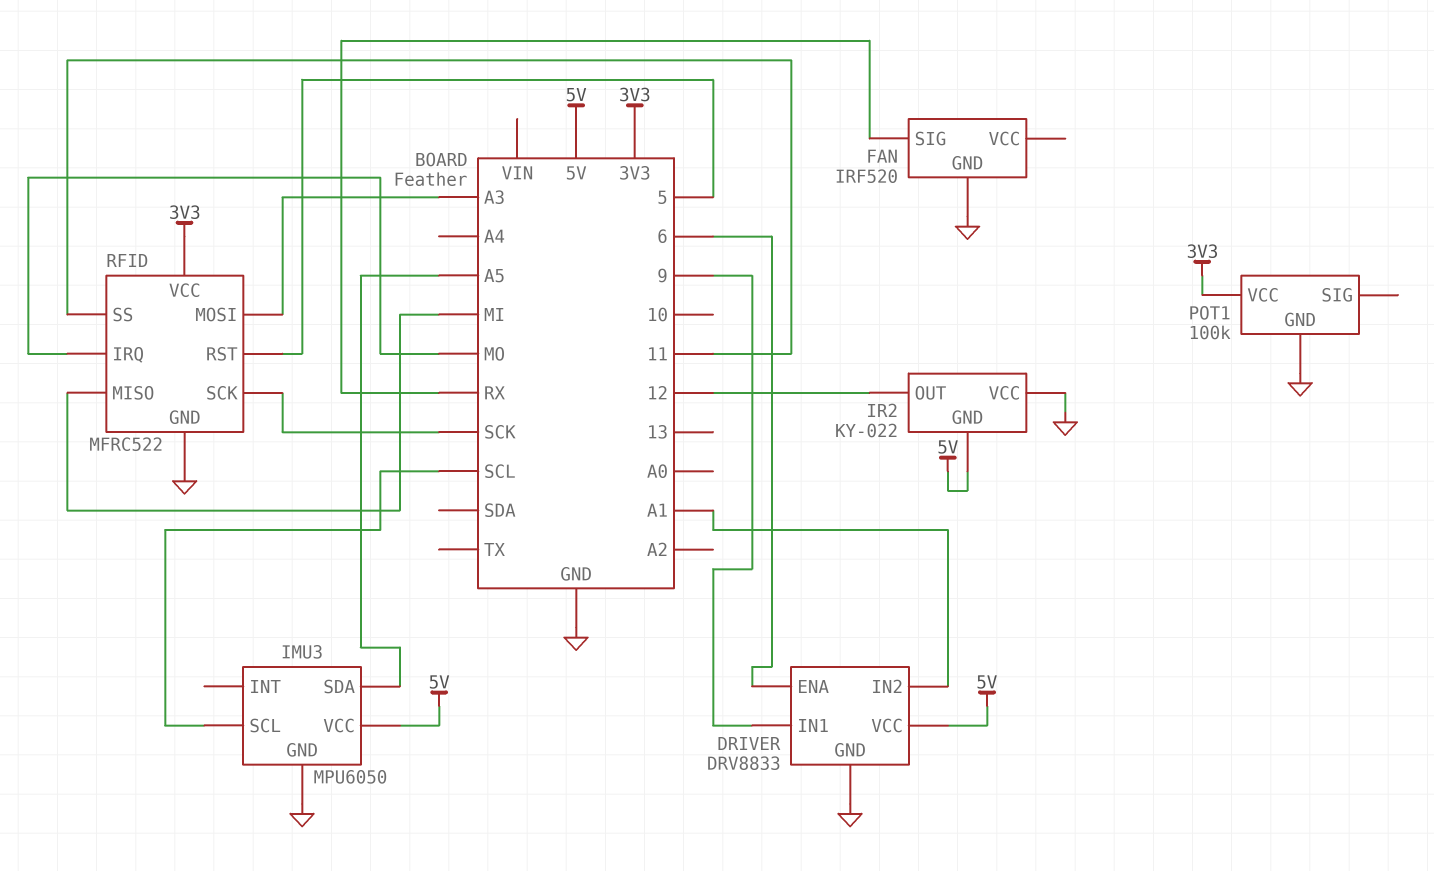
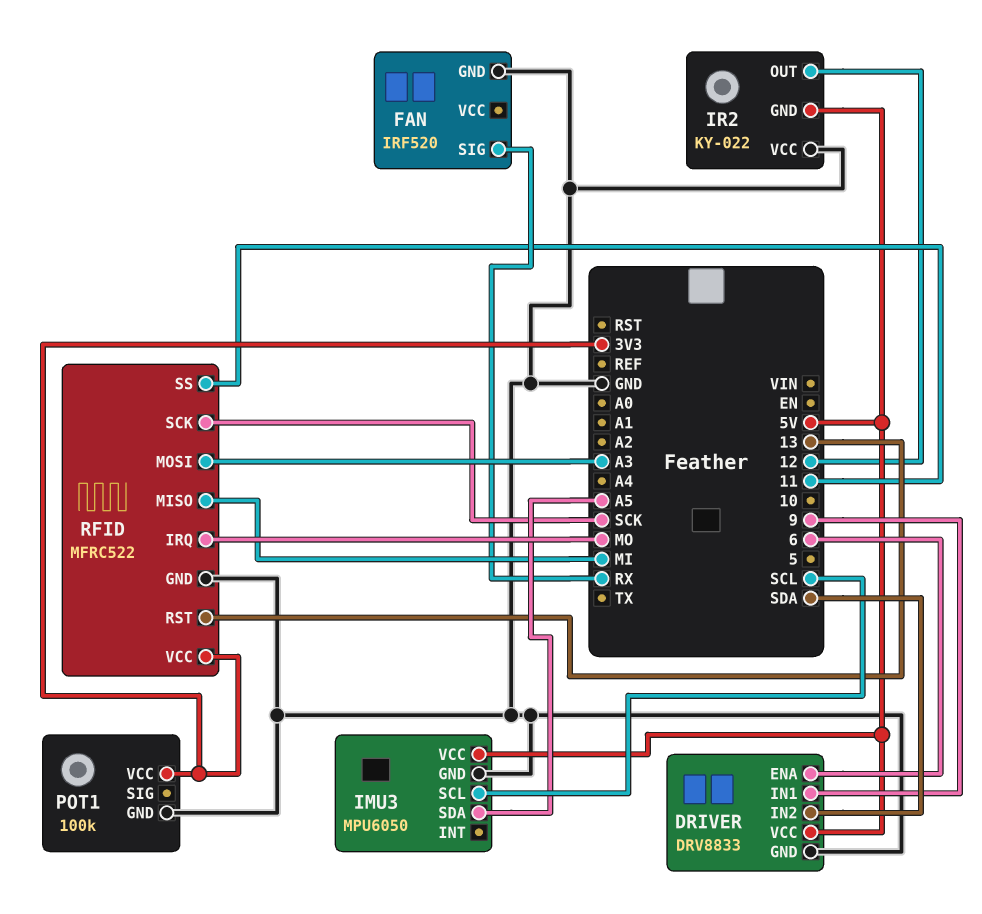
DRIVER pin IN2: A1 -> SDA
RFID pin RST: 5 -> 13

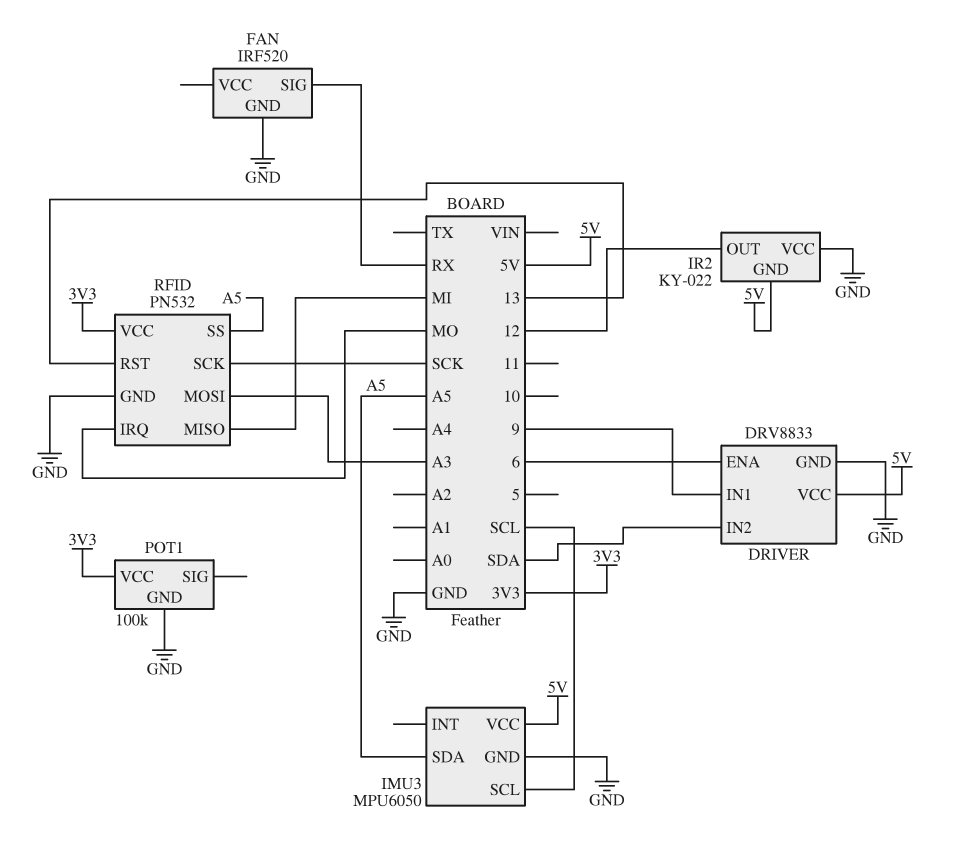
RFID: MFRC522 -> PN532
RFID pin SS: 11 -> A5

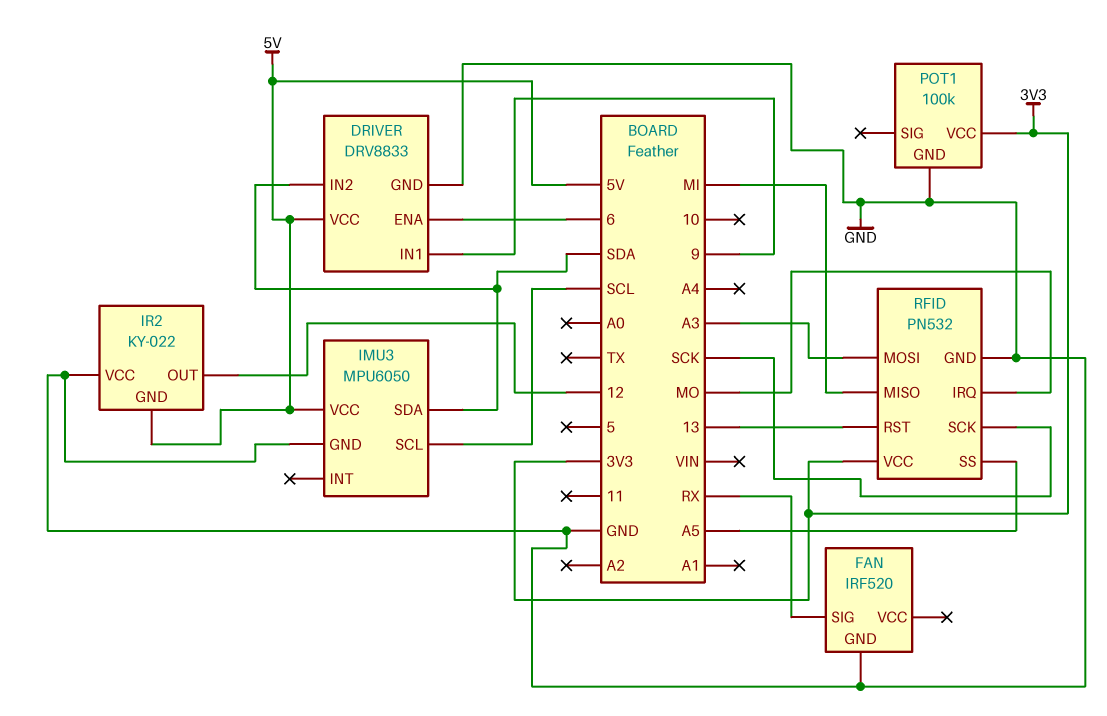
IMU3 pin SDA: A5 -> SDA

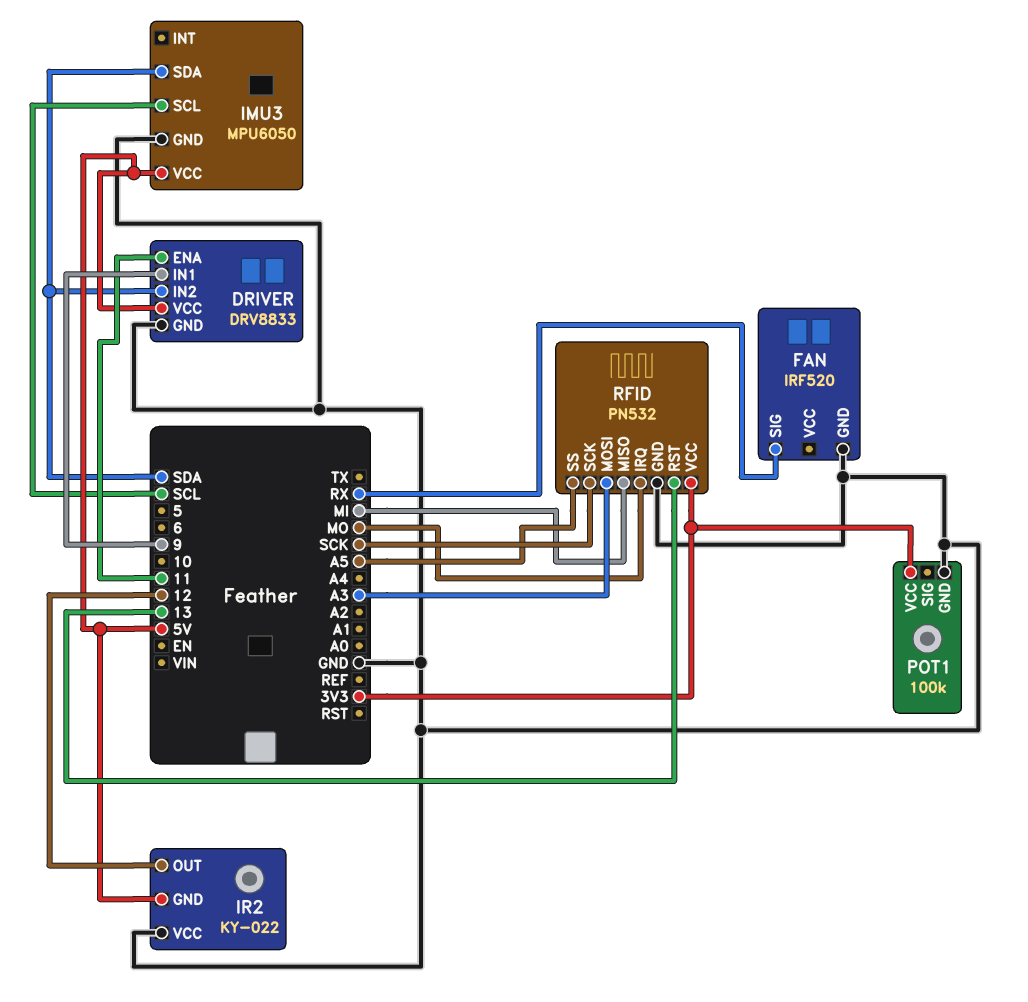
DRIVER pin ENA: 6 -> 11

